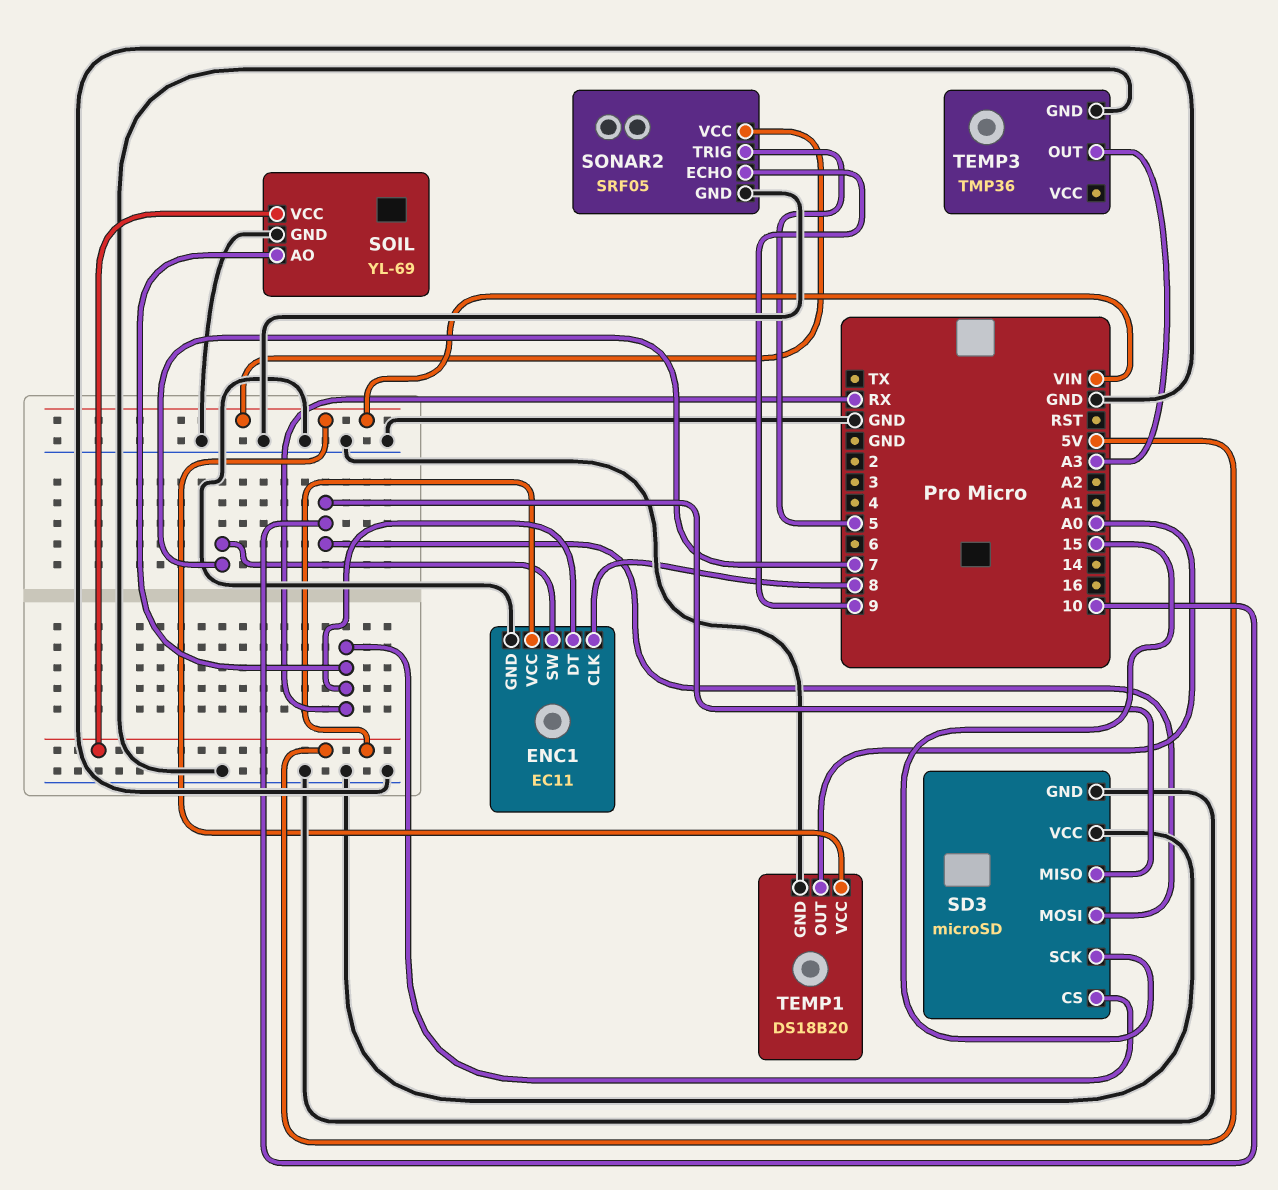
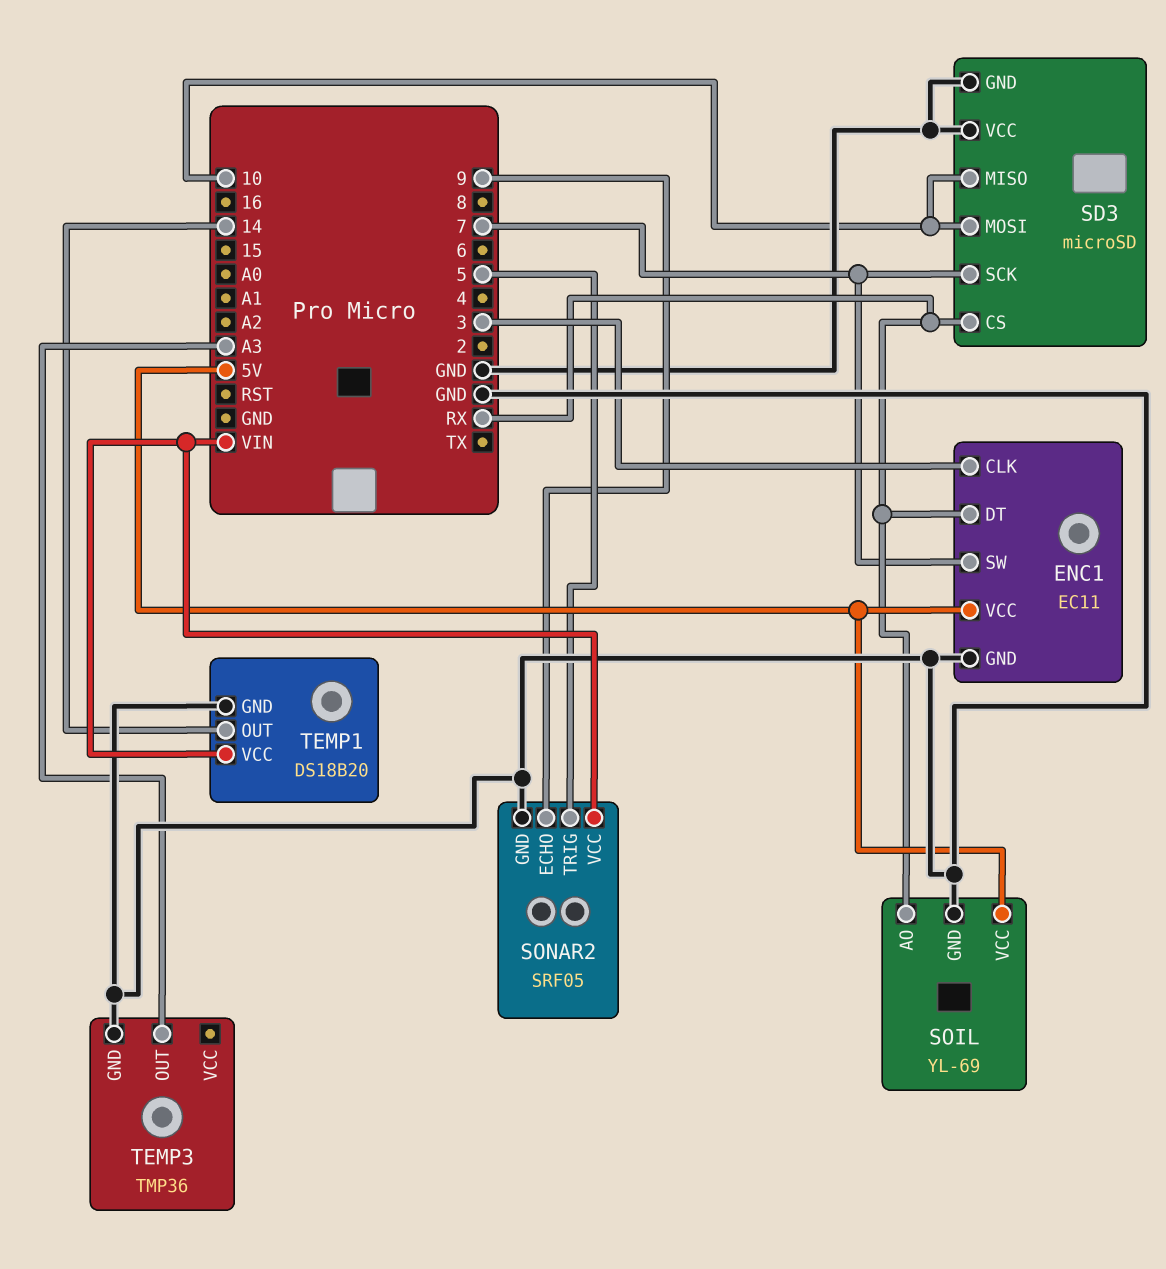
ENC1 pin CLK: 8 -> 3
SD3 pin SCK: 15 -> 7
TEMP1 pin OUT: A0 -> 14

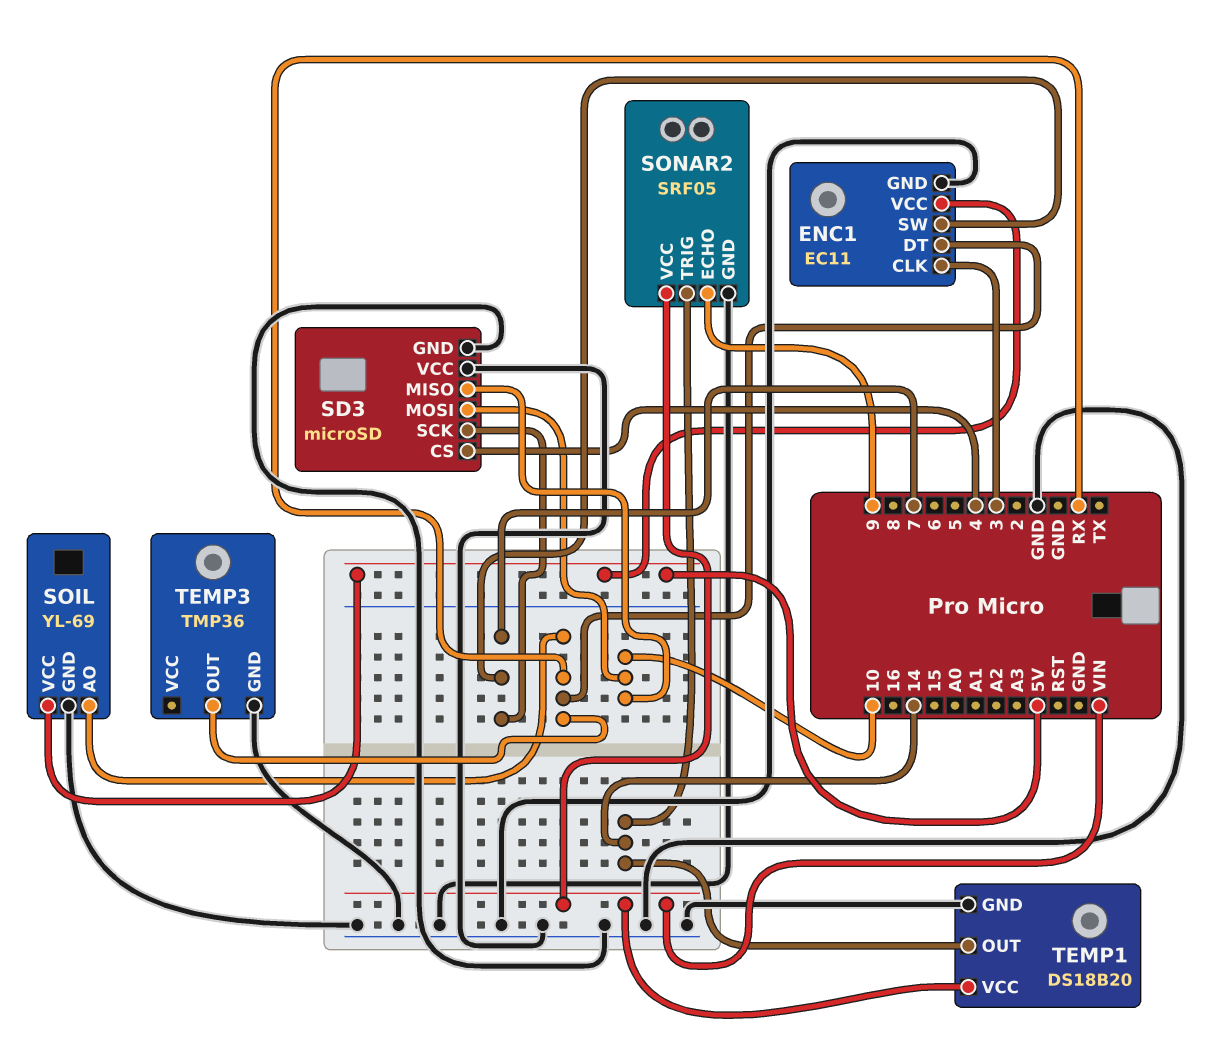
SD3 pin CS: RX -> 4
SONAR2 pin TRIG: 5 -> 14
TEMP3 pin OUT: A3 -> RX

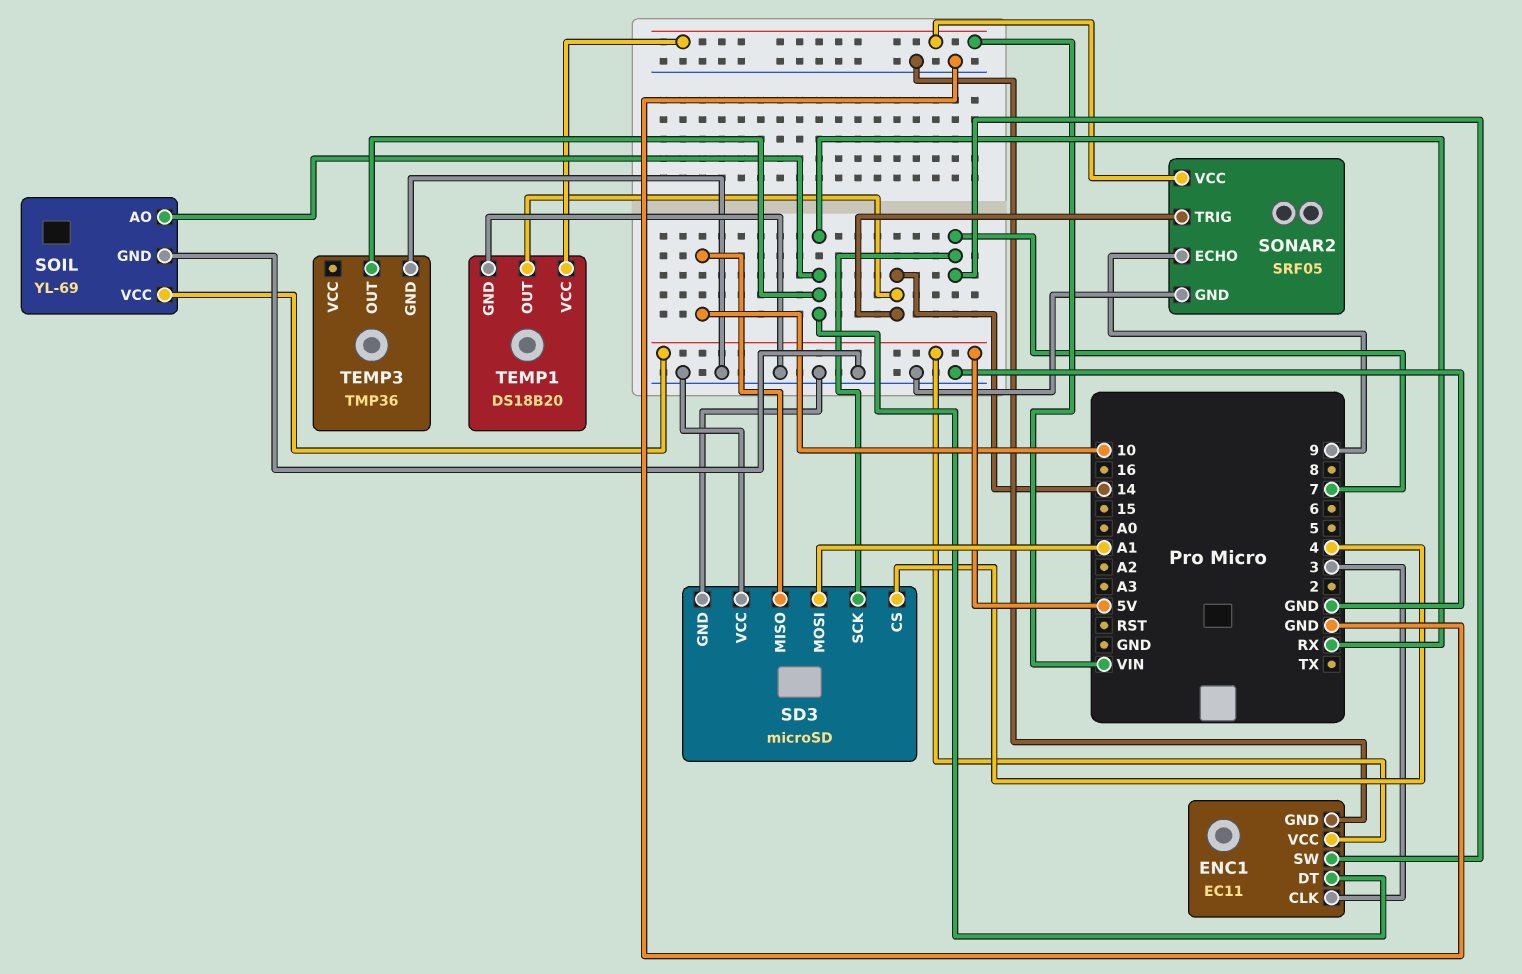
SD3 pin MOSI: 10 -> A1

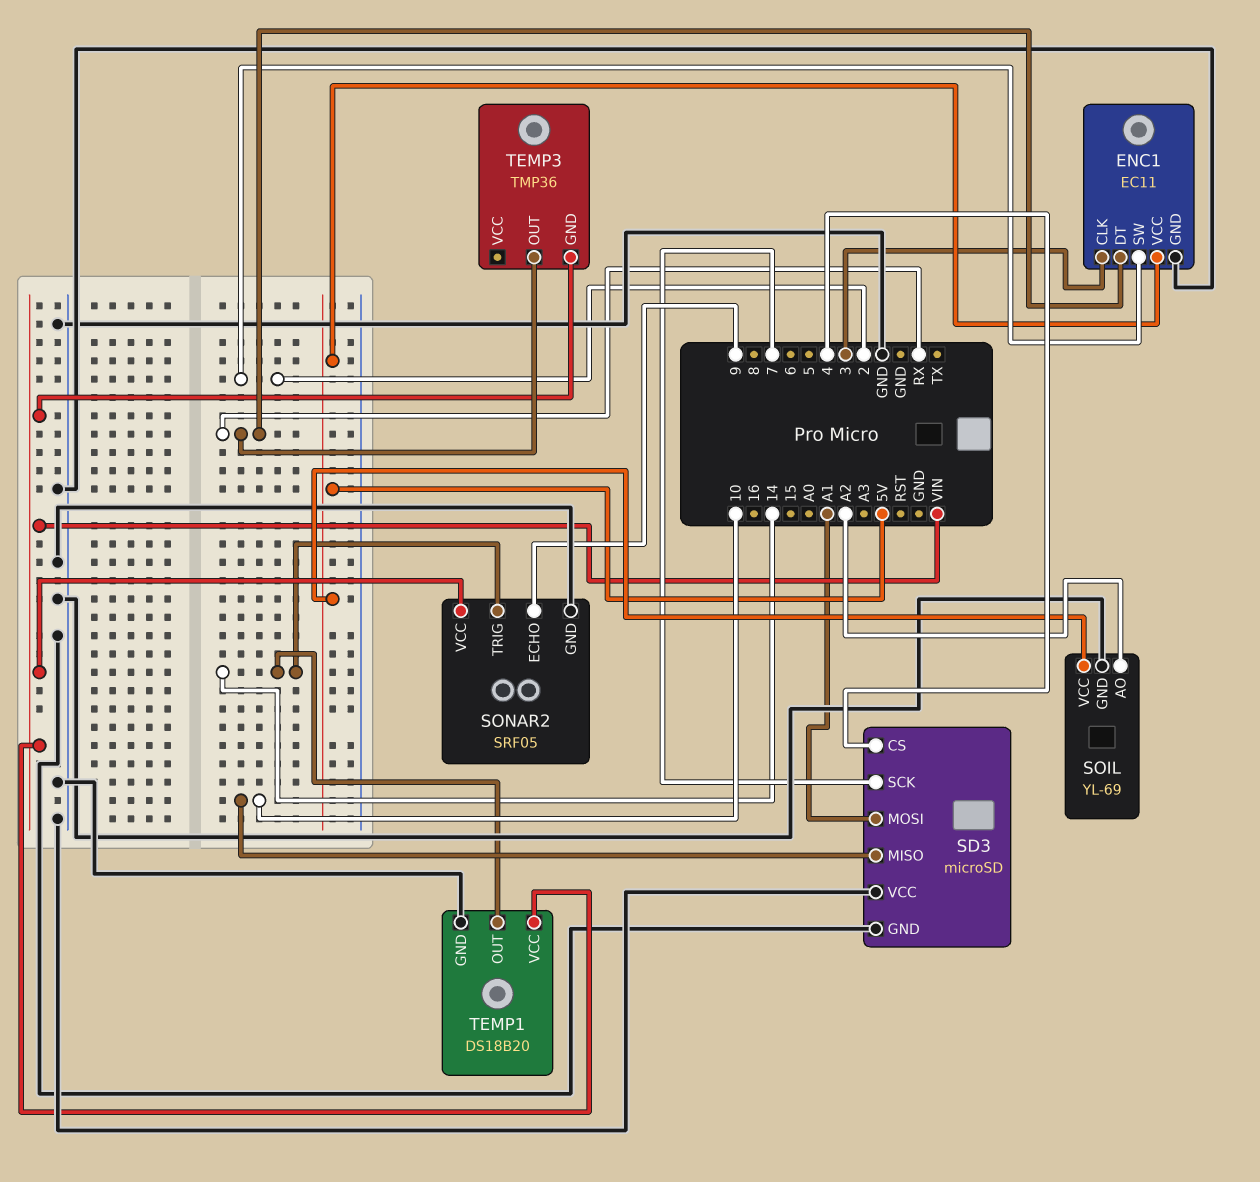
ENC1 pin SW: 7 -> 2
SOIL pin AO: RX -> A2
TEMP3 pin GND: GND -> VIN

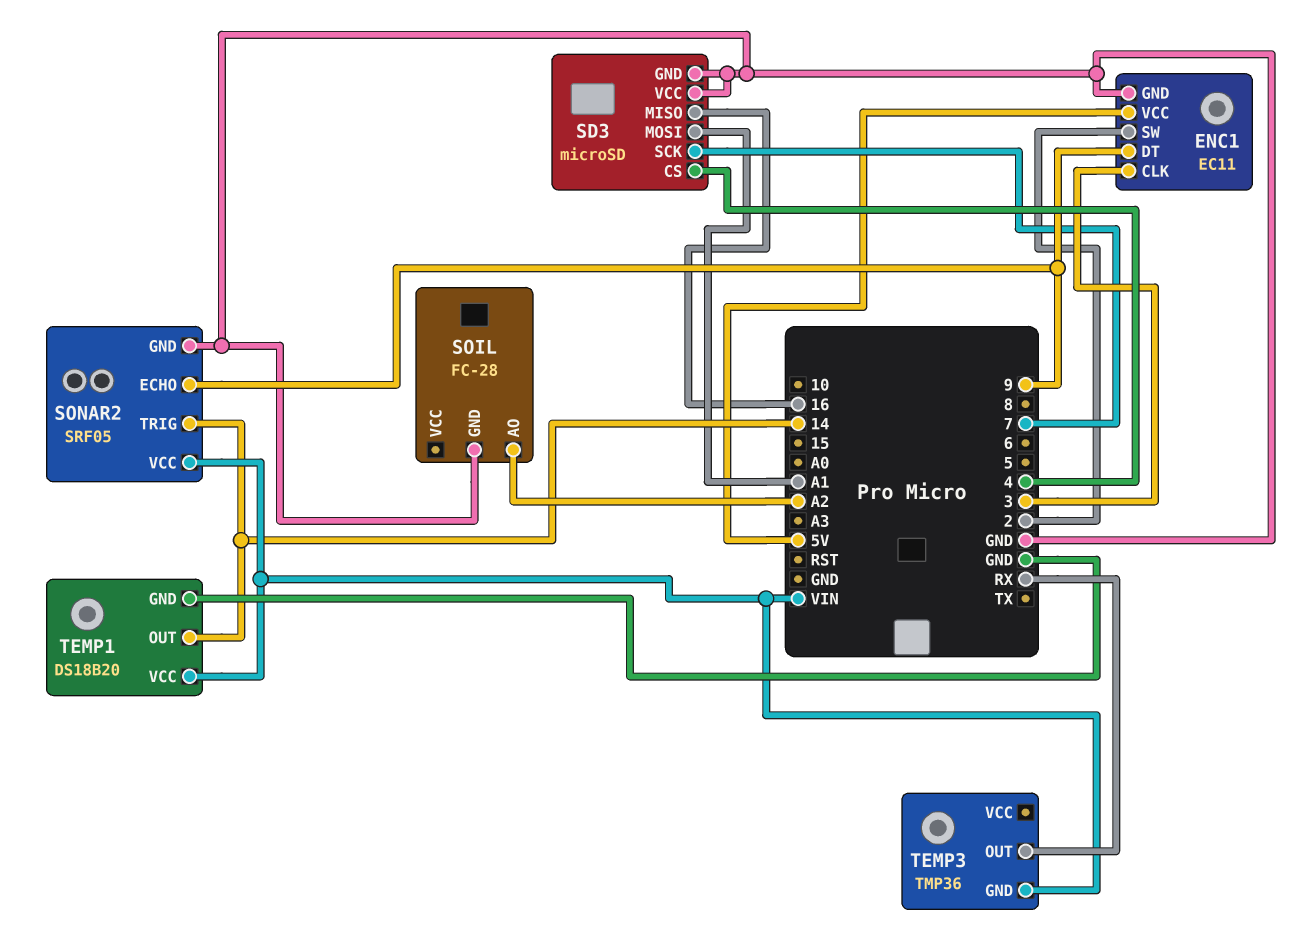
ENC1 pin DT: RX -> 9
SD3 pin MISO: 10 -> 16
SOIL: YL-69 -> FC-28
SOIL pin VCC: 5V -> none

